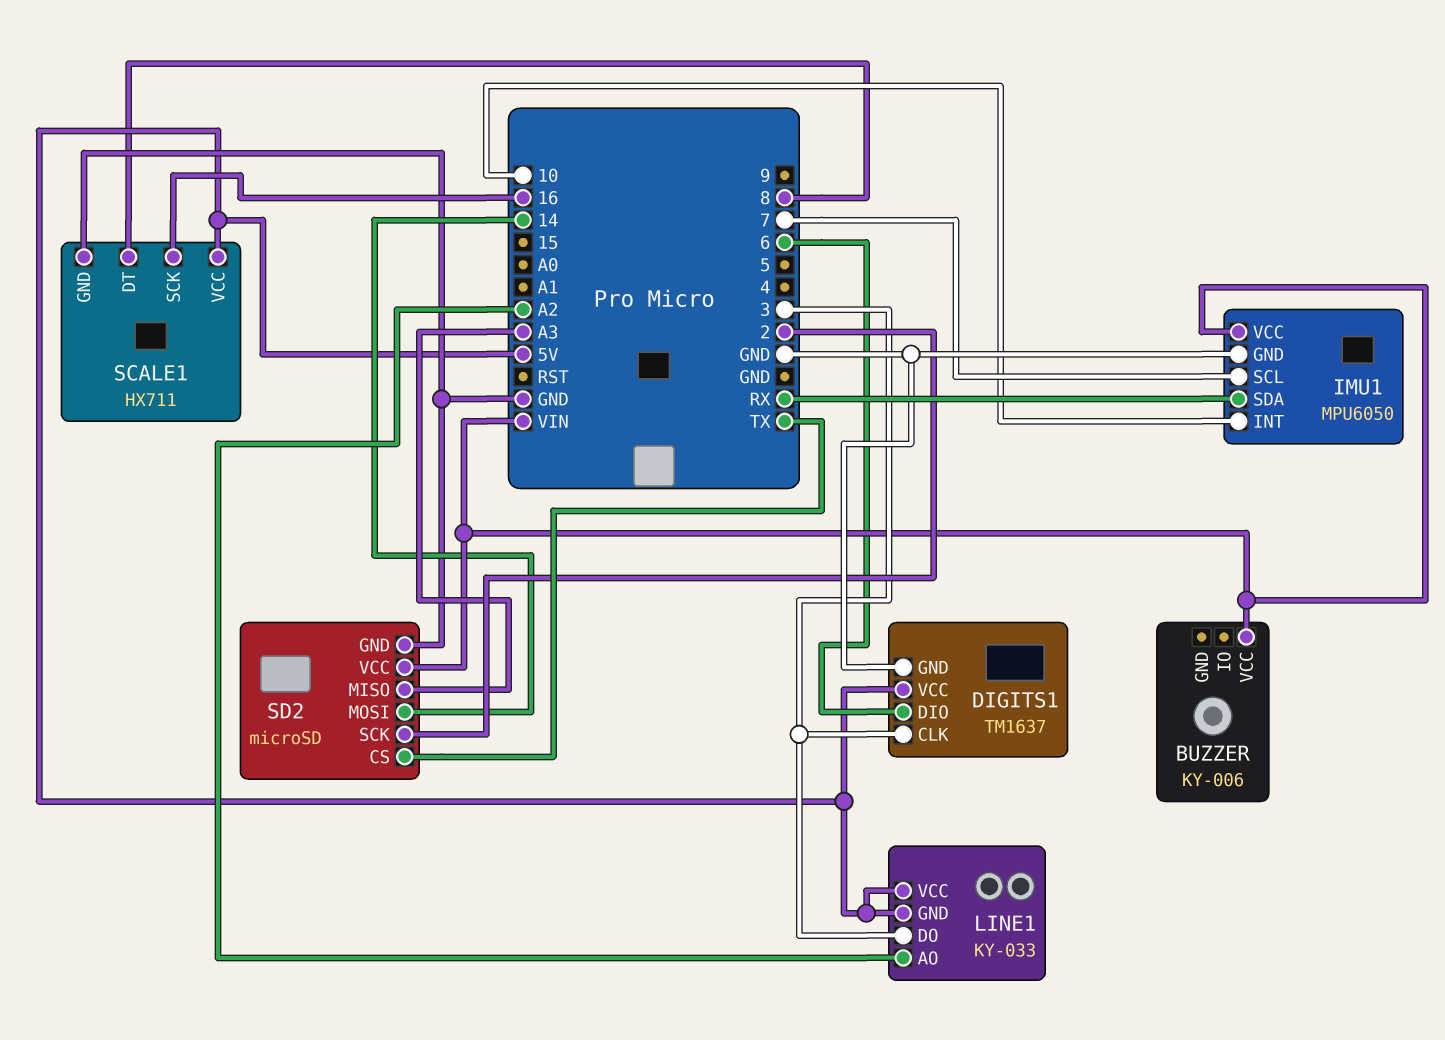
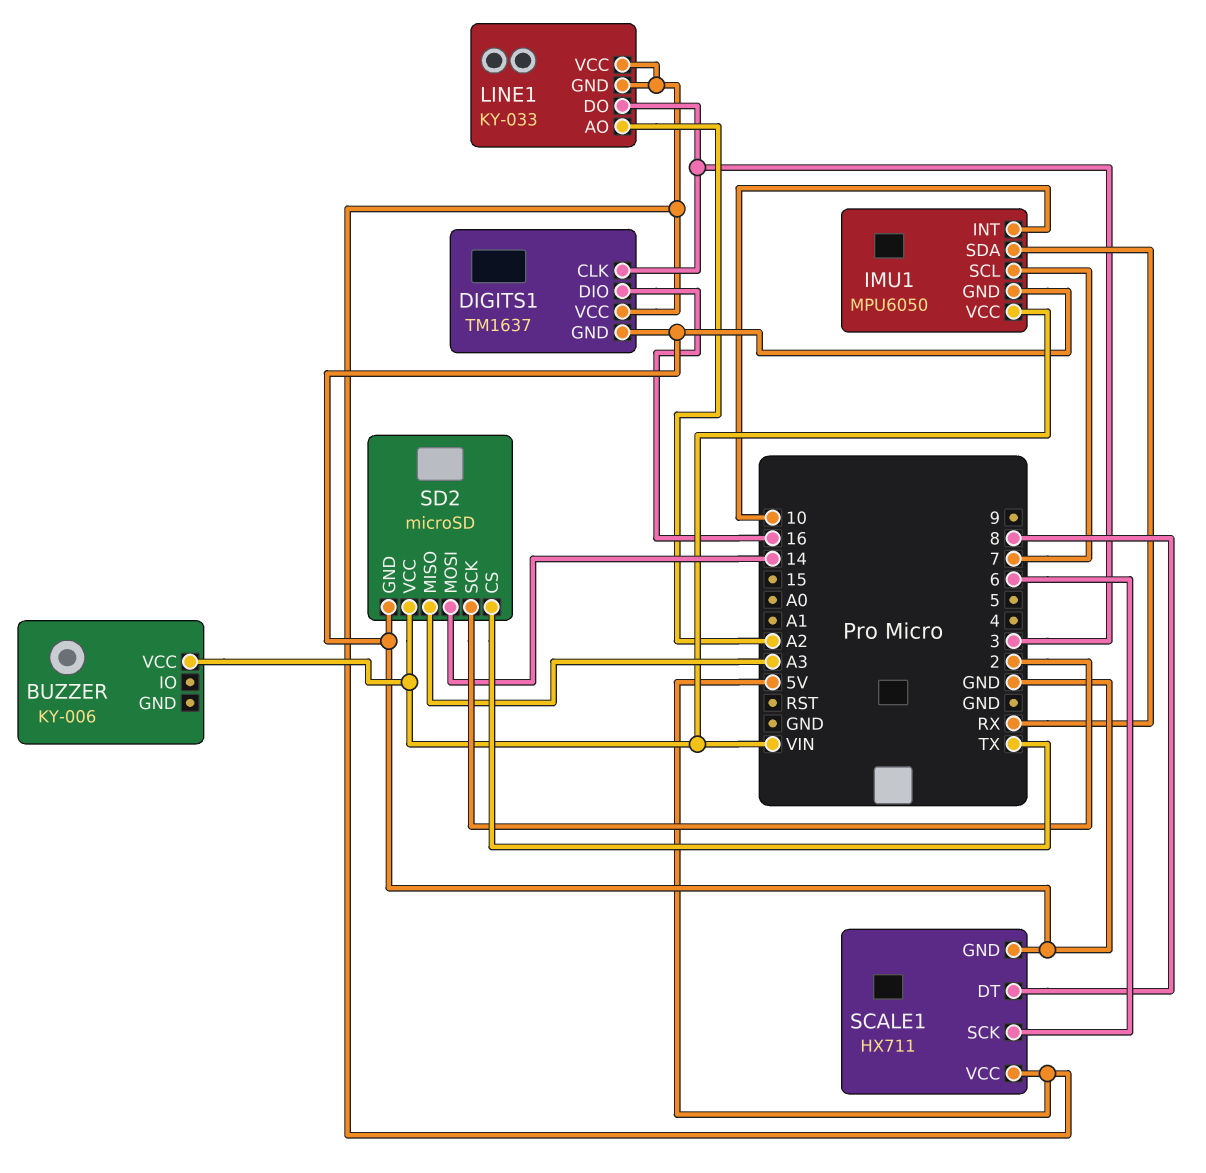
DIGITS1 pin DIO: 6 -> 16
SCALE1 pin SCK: 16 -> 6

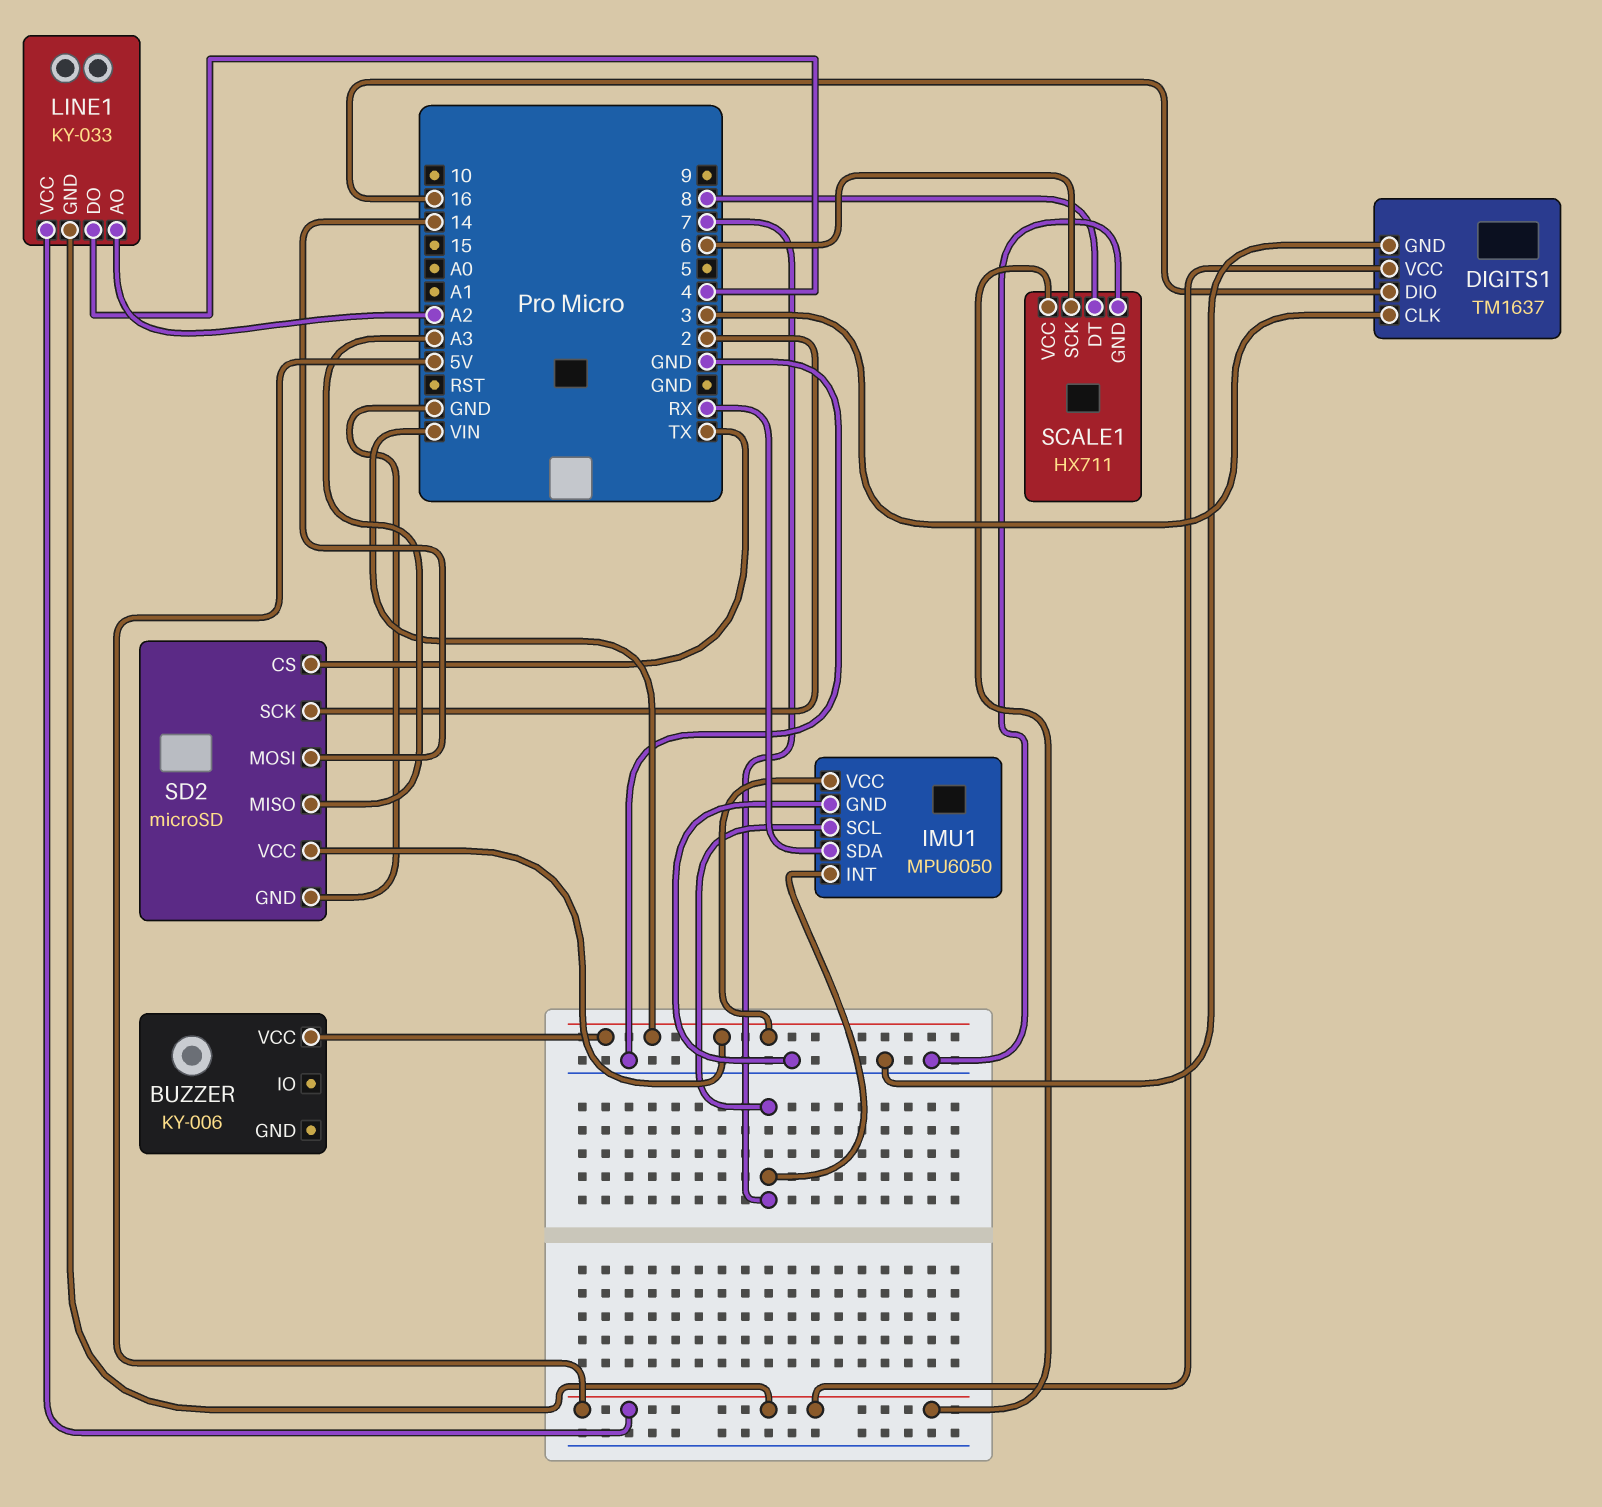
IMU1 pin INT: 10 -> 7
LINE1 pin DO: 3 -> 4

